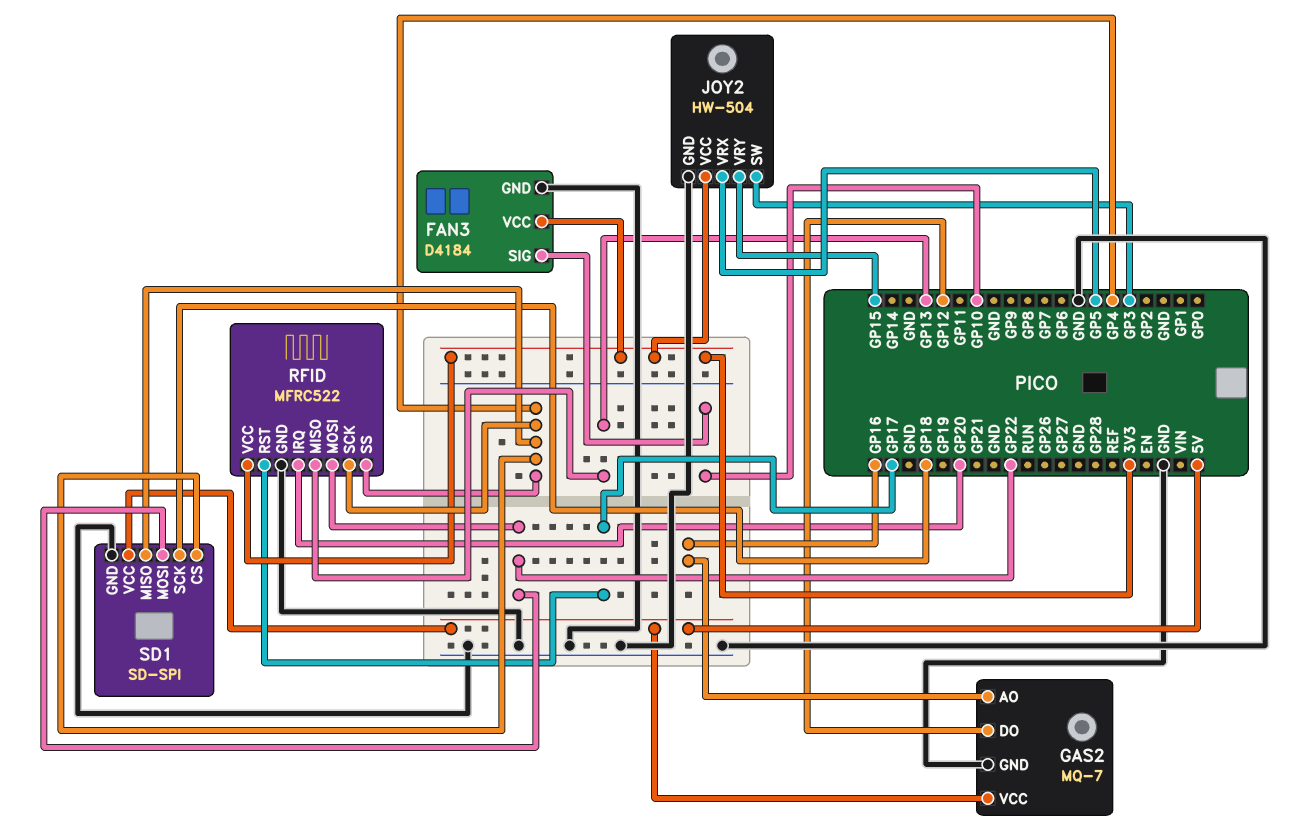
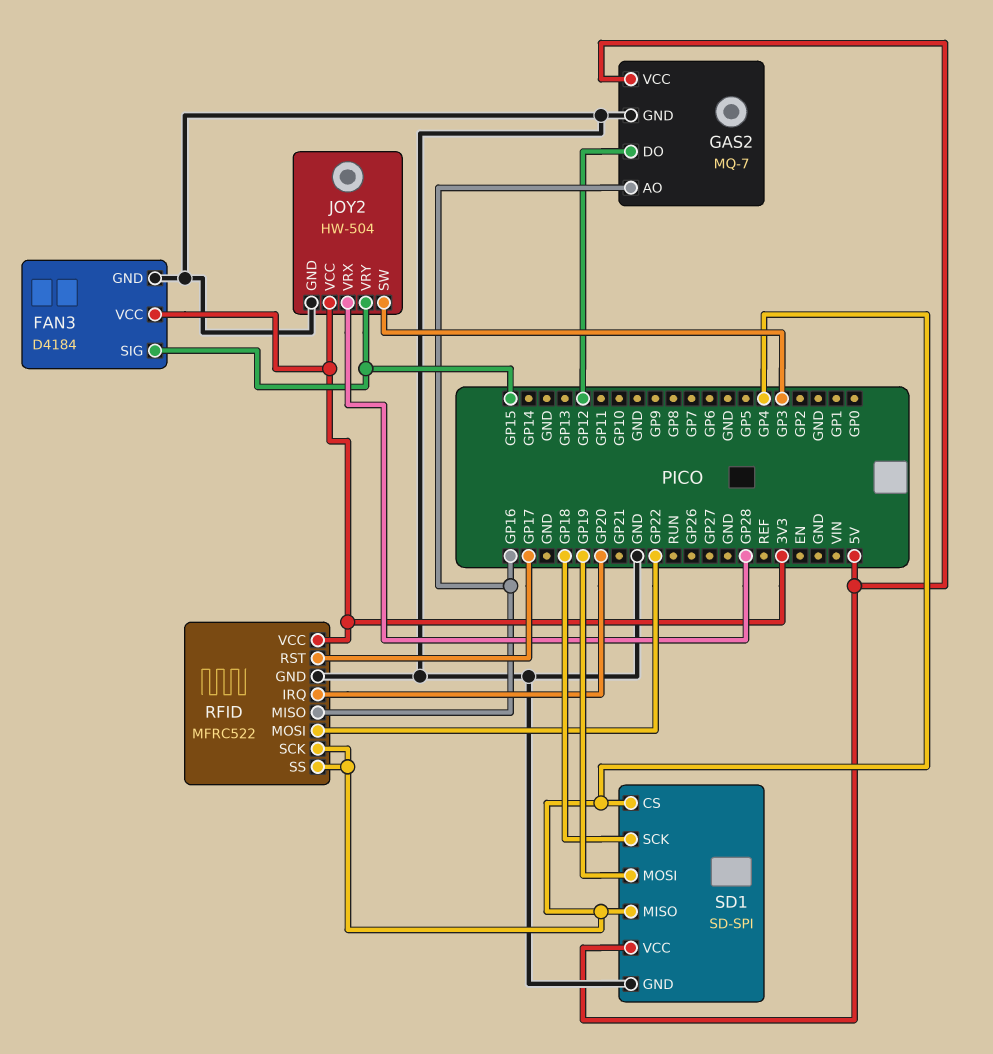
FAN3 pin SIG: GP10 -> GP15
JOY2 pin VRX: GP5 -> GP28
RFID pin MISO: GP13 -> GP16
SD1 pin MOSI: GP22 -> GP19

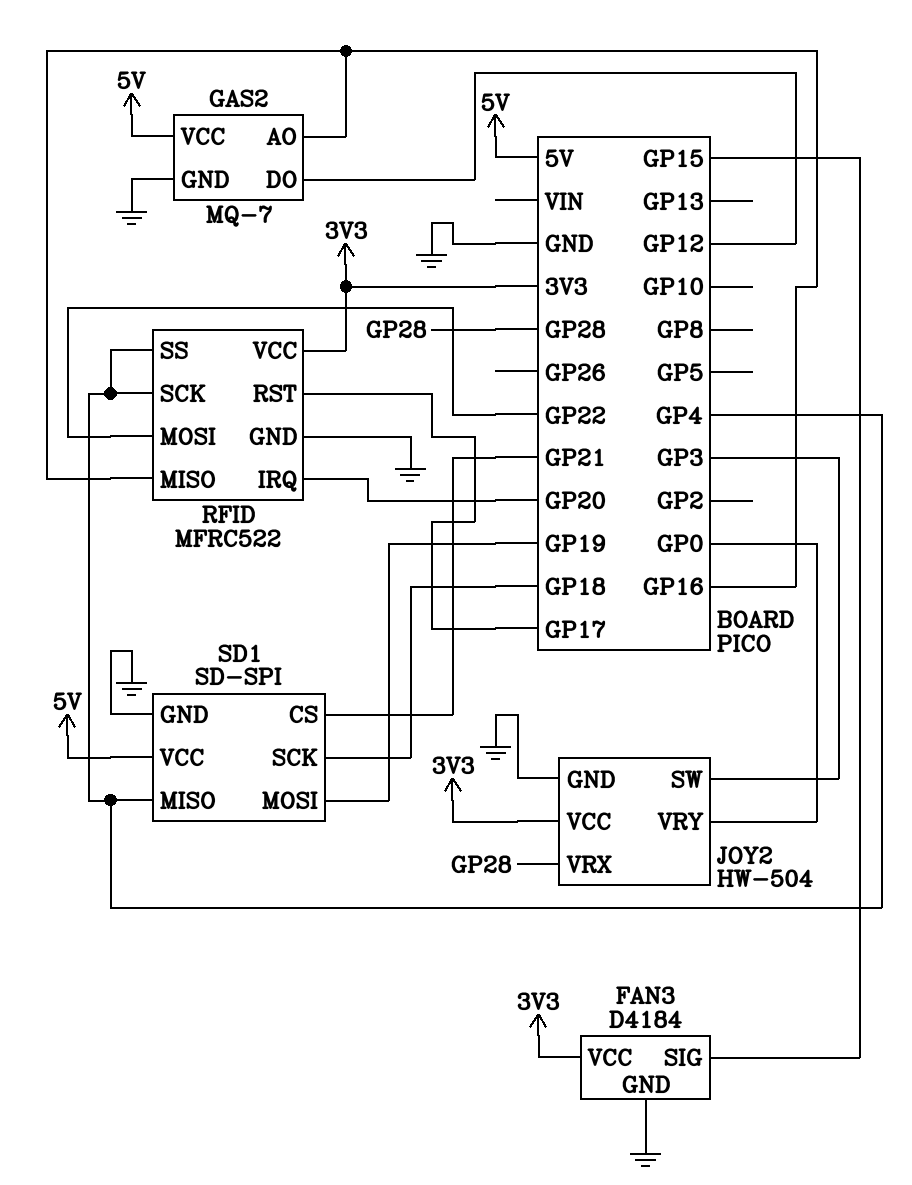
JOY2 pin VRY: GP15 -> GP0
SD1 pin CS: GP4 -> GP21

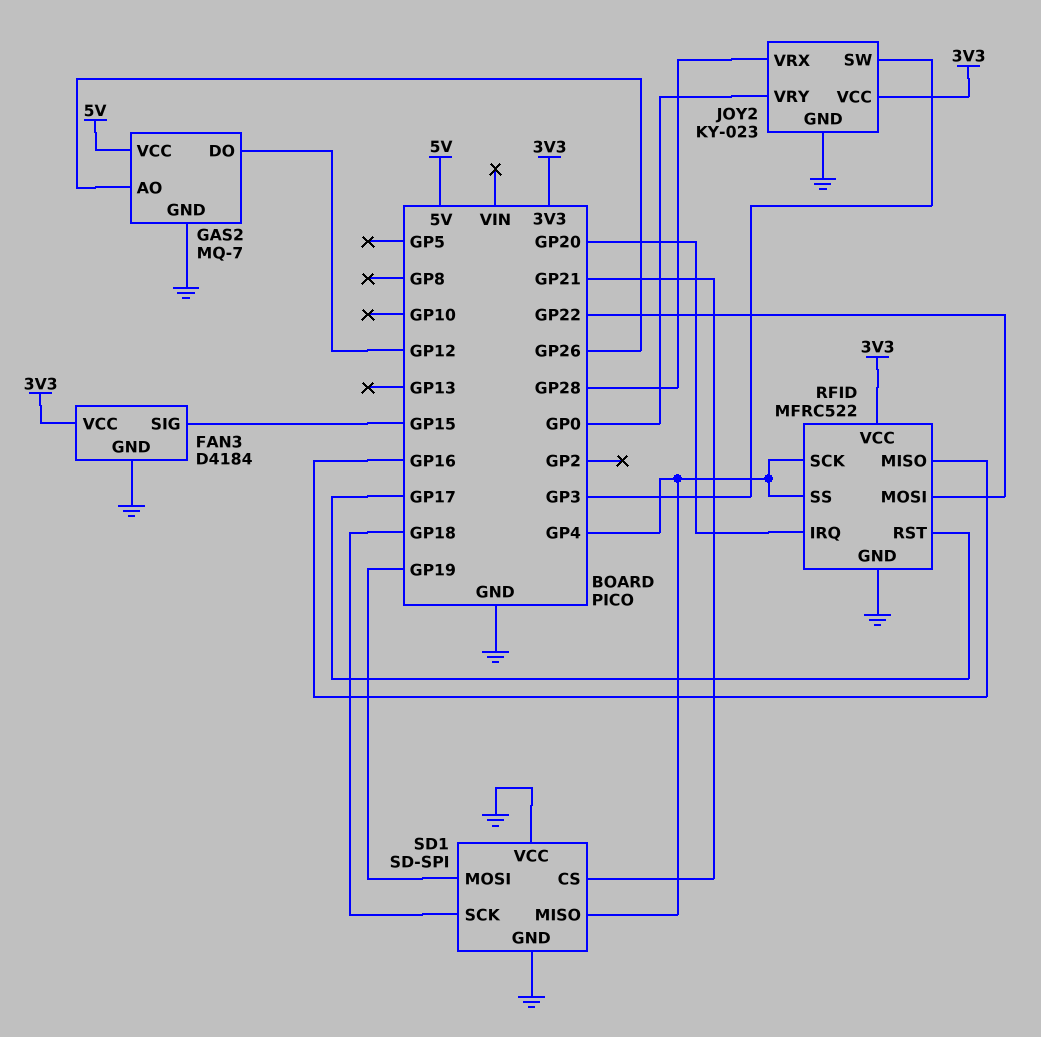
GAS2 pin AO: GP16 -> GP26
JOY2: HW-504 -> KY-023
SD1 pin VCC: 5V -> GND

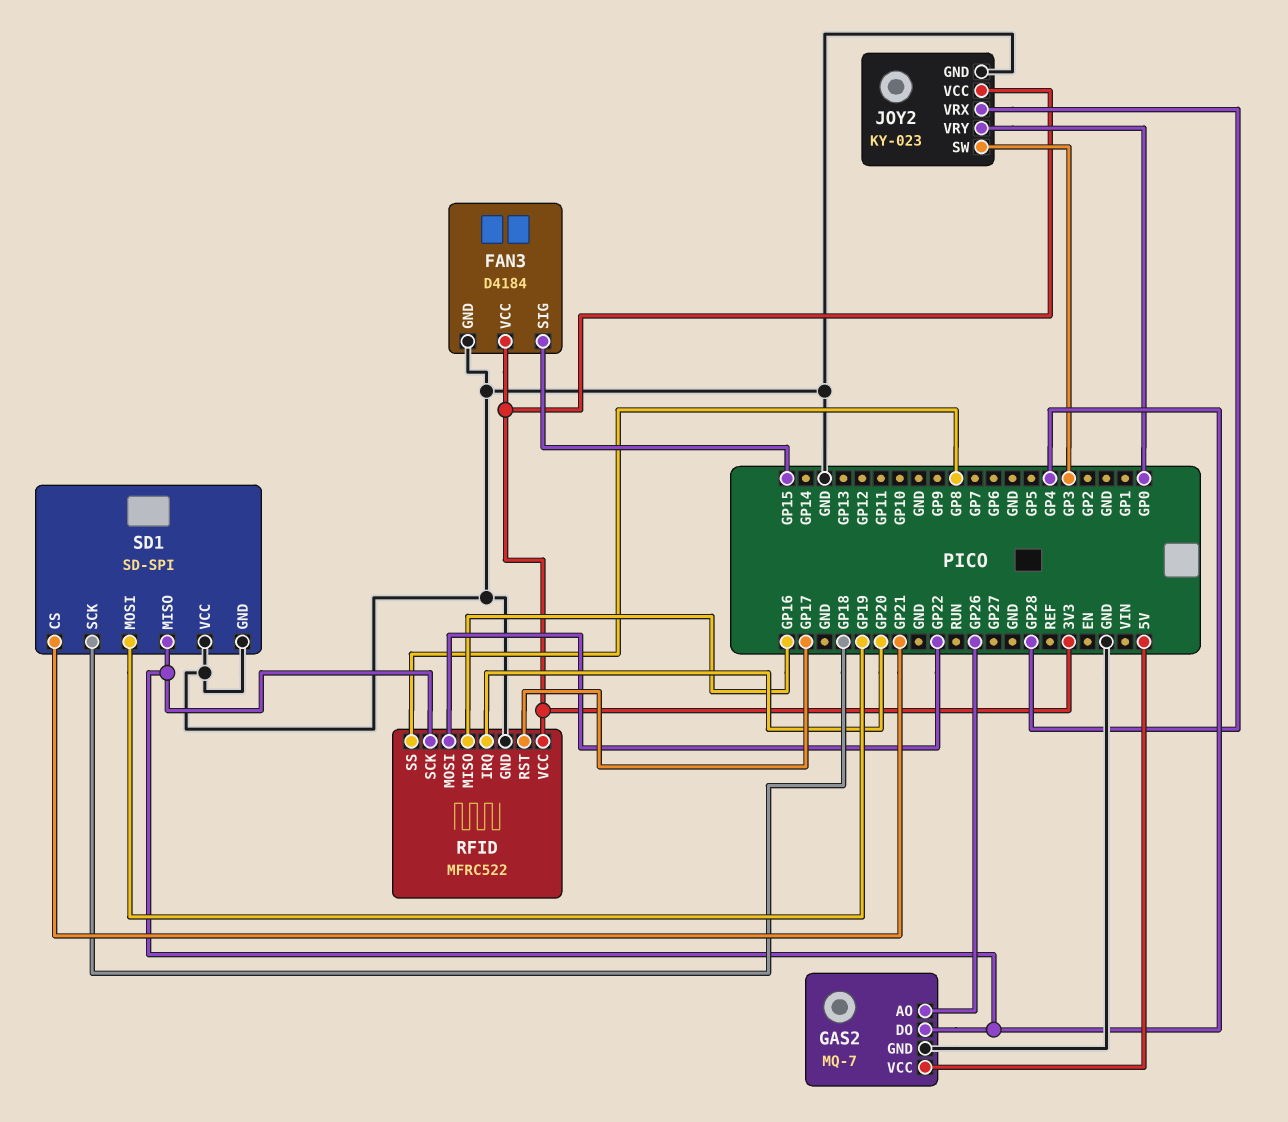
GAS2 pin DO: GP12 -> GP4
RFID pin SS: GP4 -> GP8

